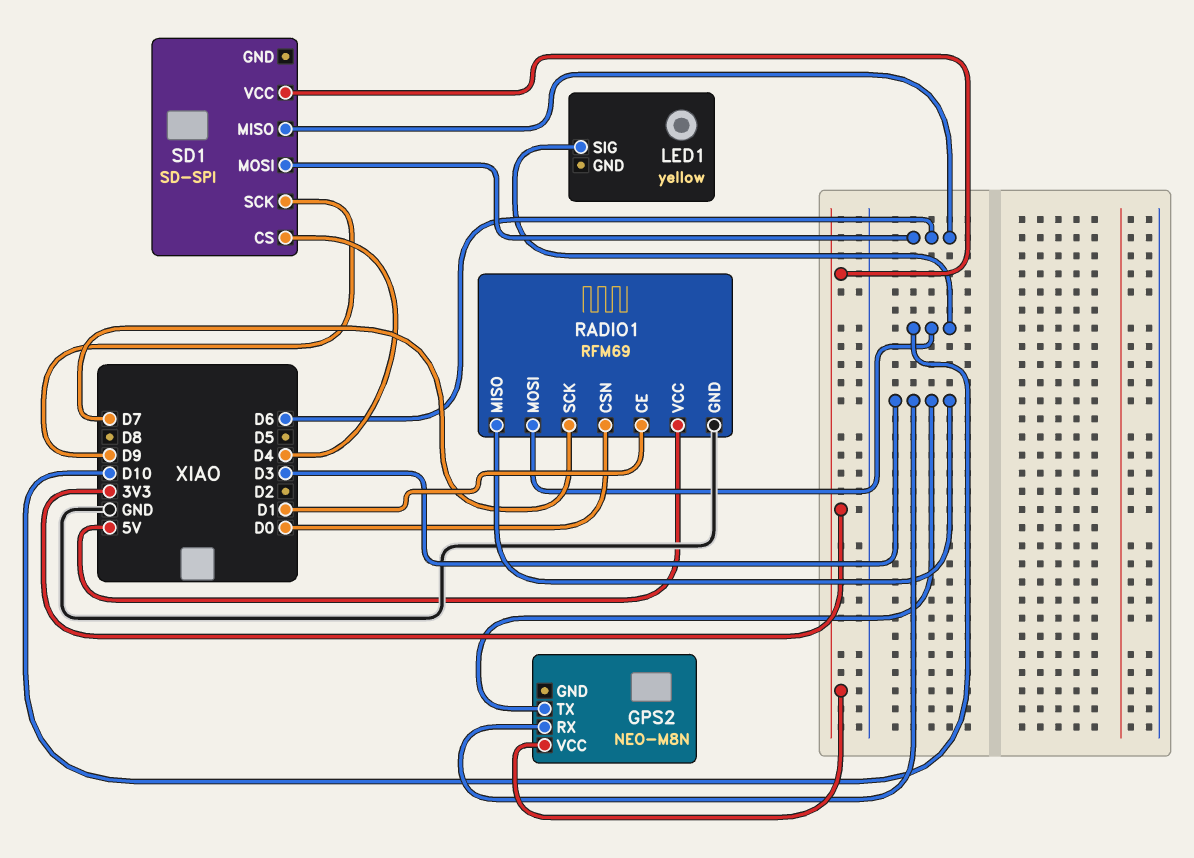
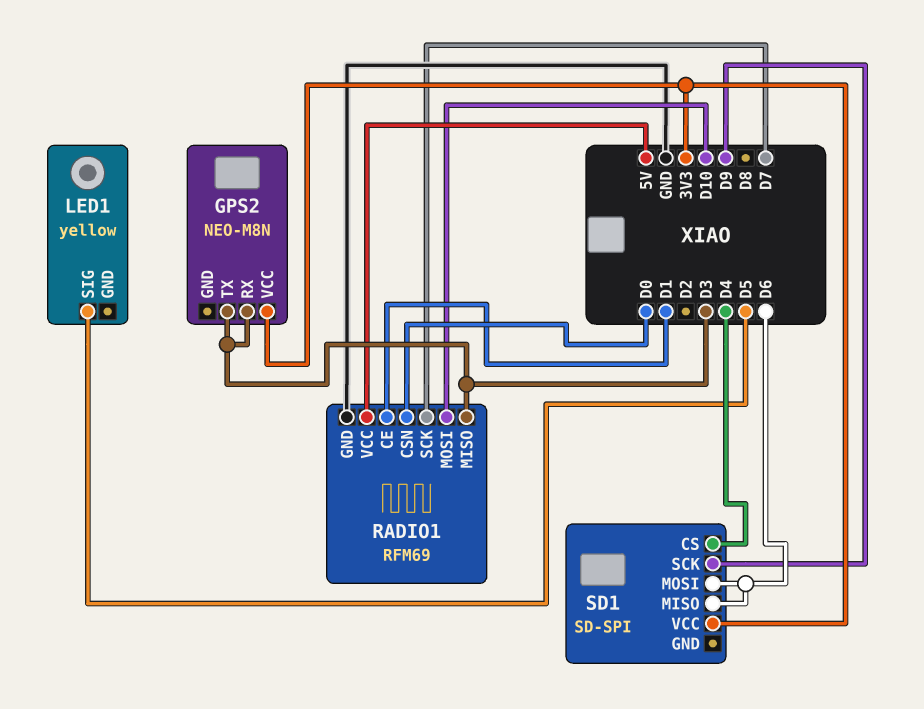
LED1 pin SIG: D10 -> D5

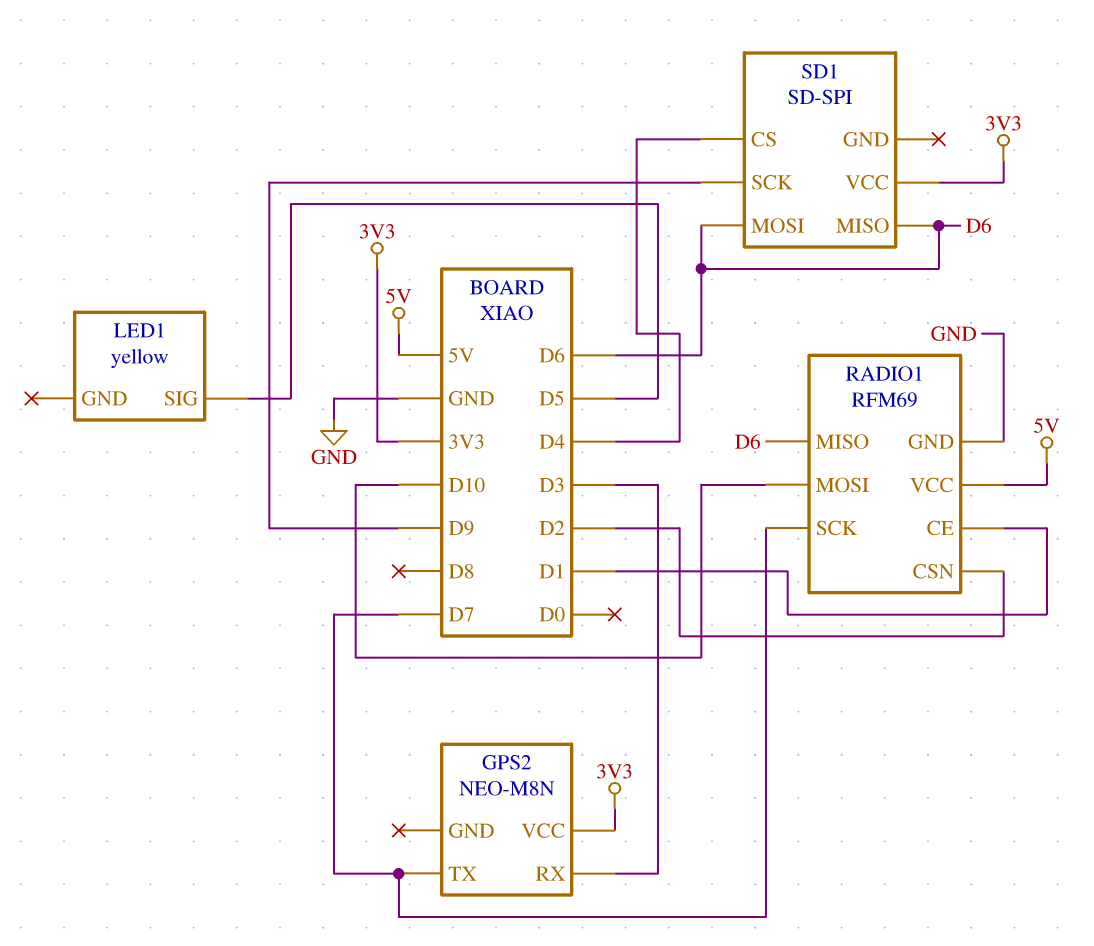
GPS2 pin TX: D3 -> D7
RADIO1 pin CSN: D0 -> D2
RADIO1 pin MISO: D3 -> D6

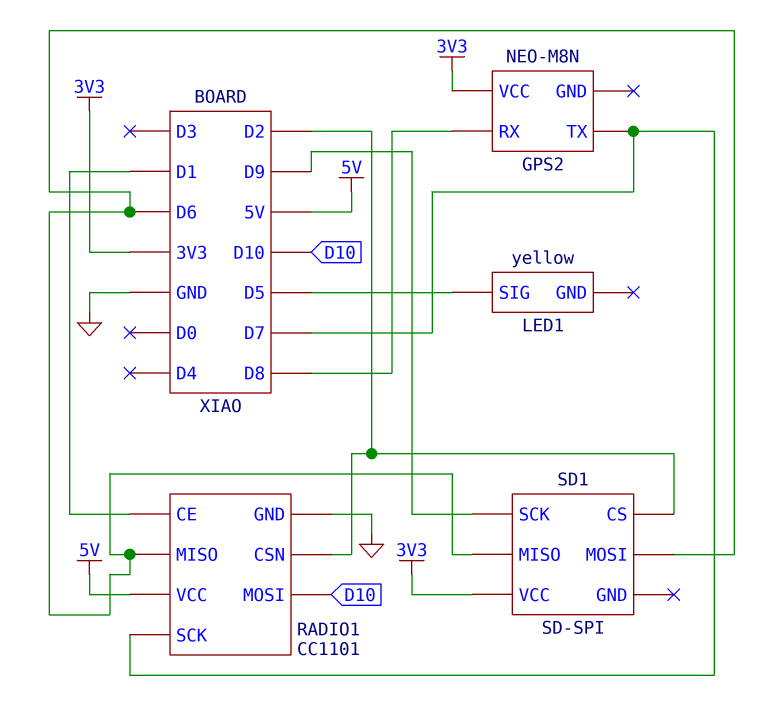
GPS2 pin RX: D3 -> D8
RADIO1: RFM69 -> CC1101
SD1 pin CS: D4 -> D2

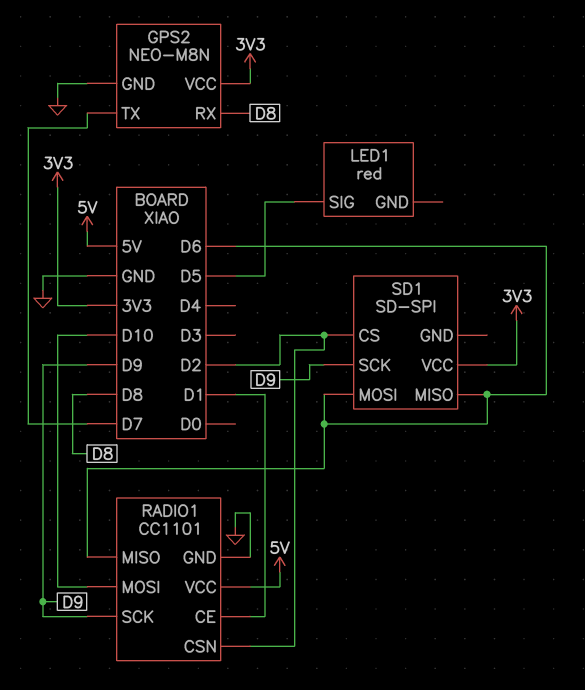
GPS2 pin GND: none -> GND
LED1: yellow -> red
RADIO1 pin SCK: D7 -> D9

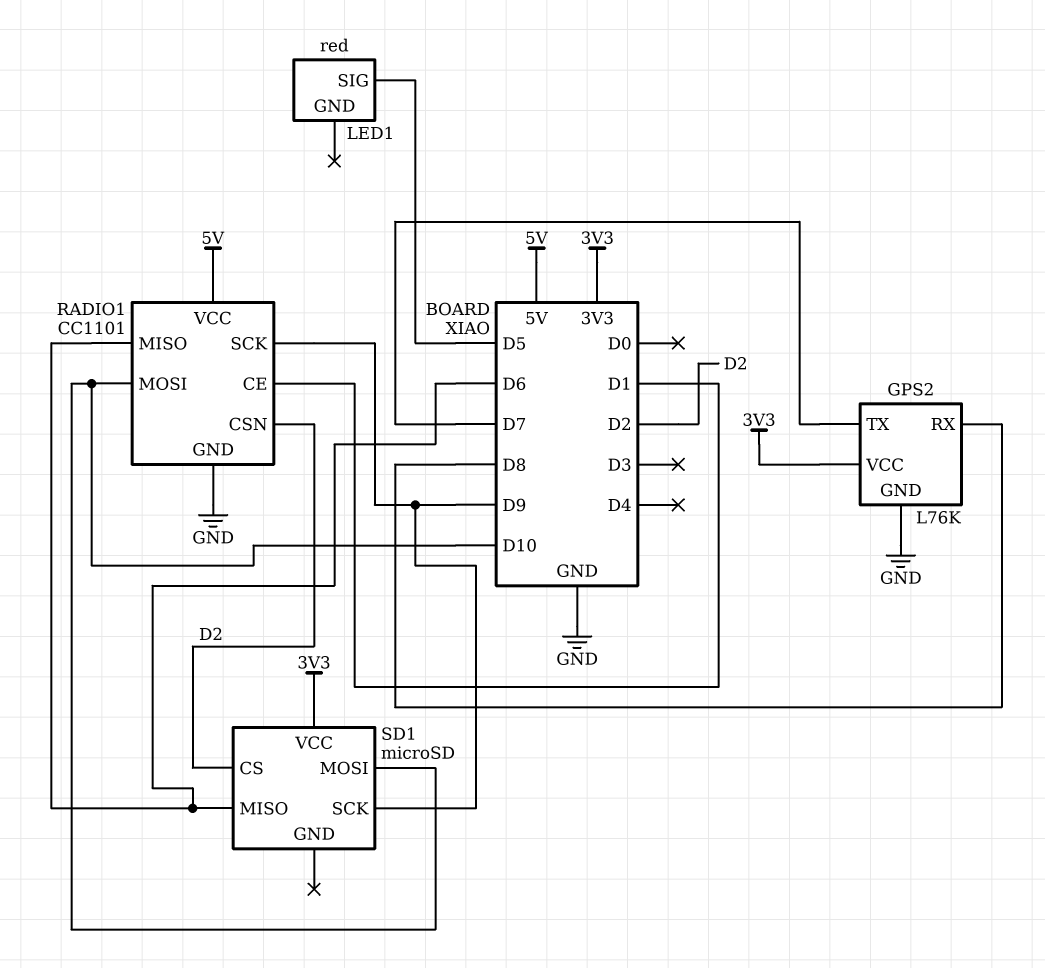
GPS2: NEO-M8N -> L76K
SD1: SD-SPI -> microSD
SD1 pin MOSI: D6 -> D10

